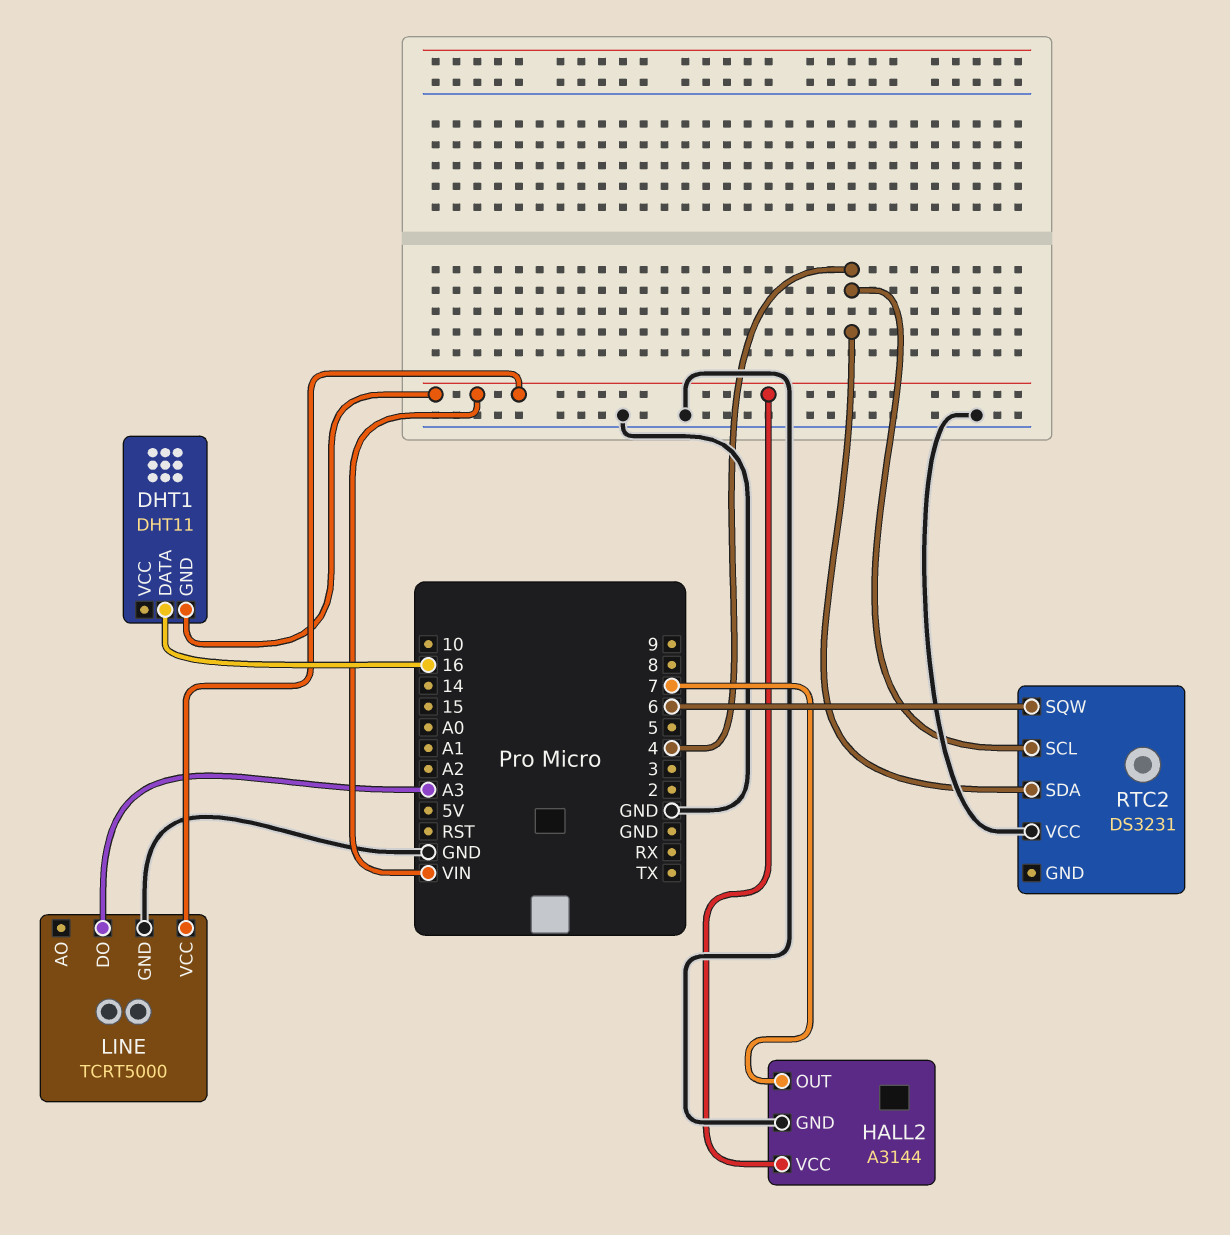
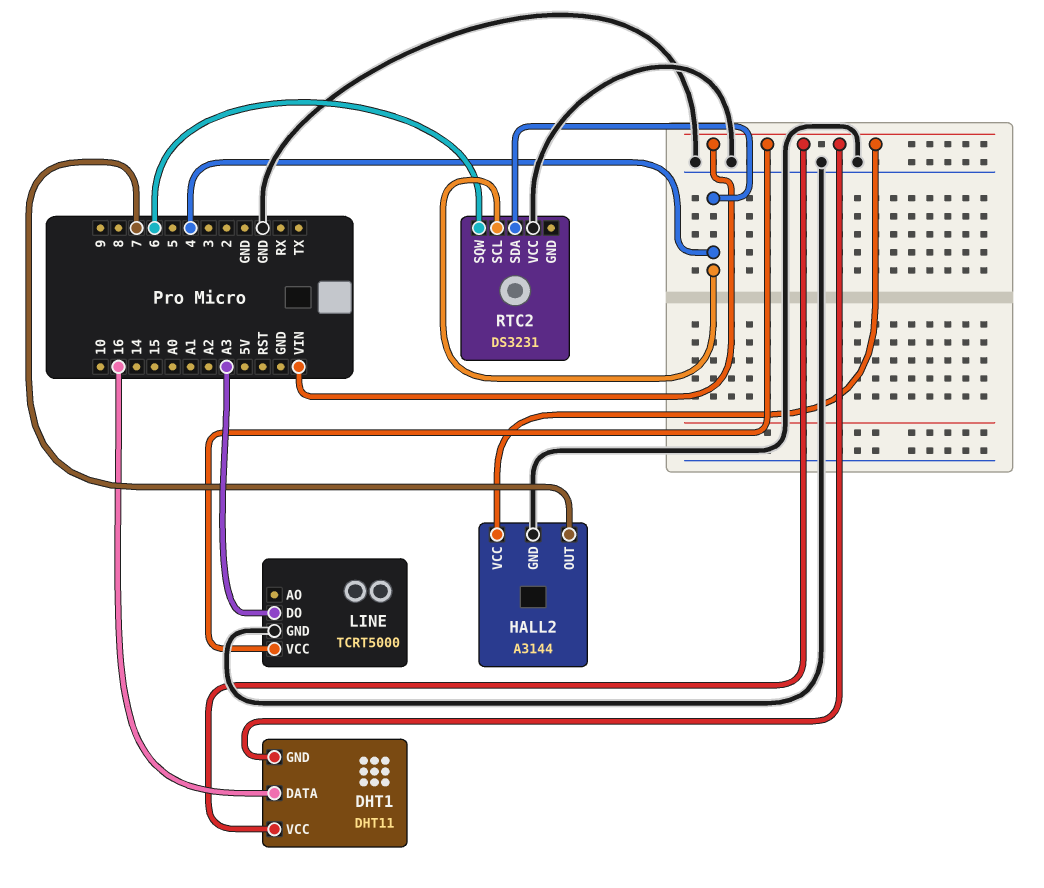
DHT1 pin VCC: none -> VIN

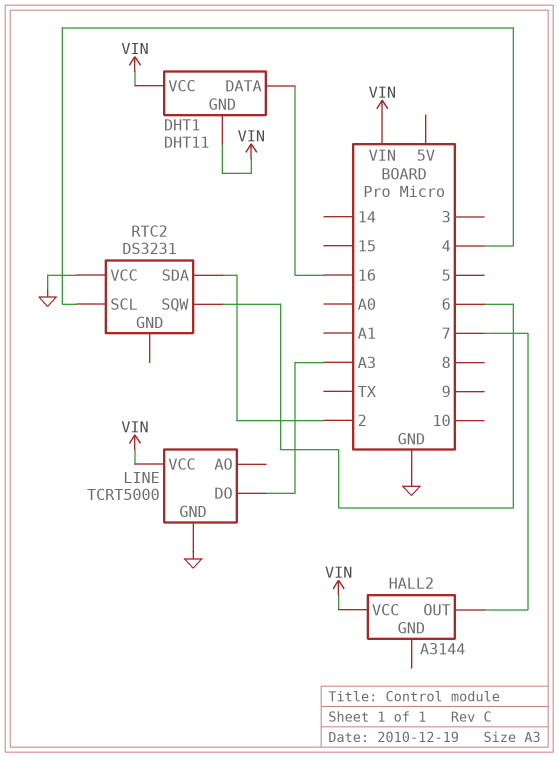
HALL2 pin GND: GND -> none
RTC2 pin SDA: 4 -> 2

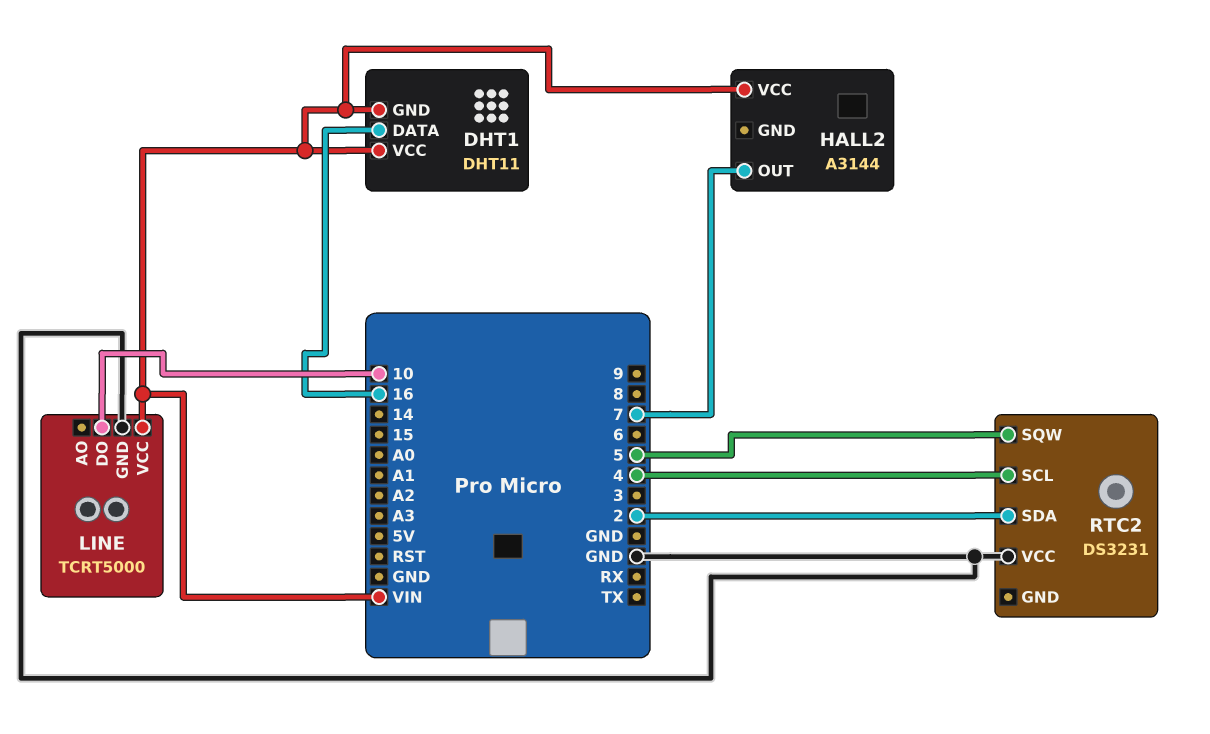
LINE pin DO: A3 -> 10
RTC2 pin SQW: 6 -> 5

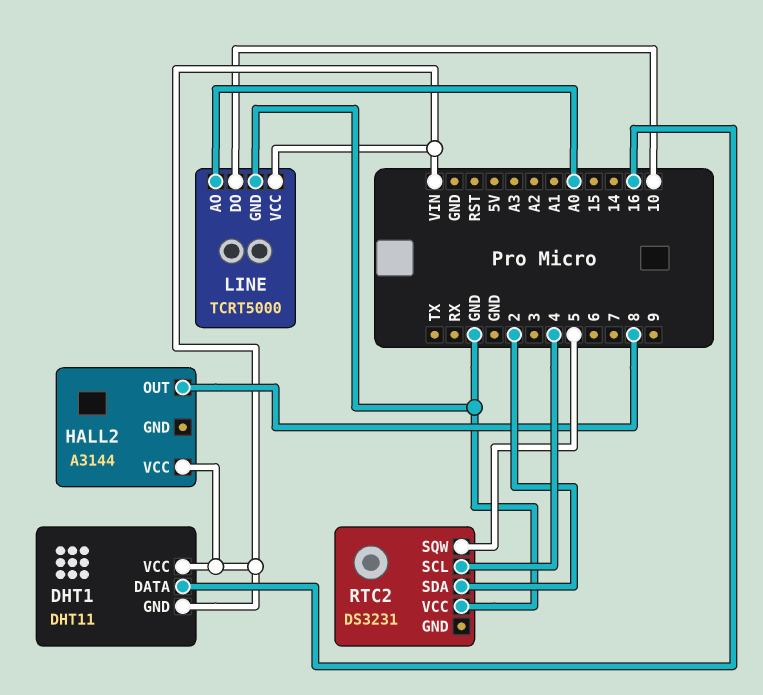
HALL2 pin OUT: 7 -> 8
LINE pin AO: none -> A0

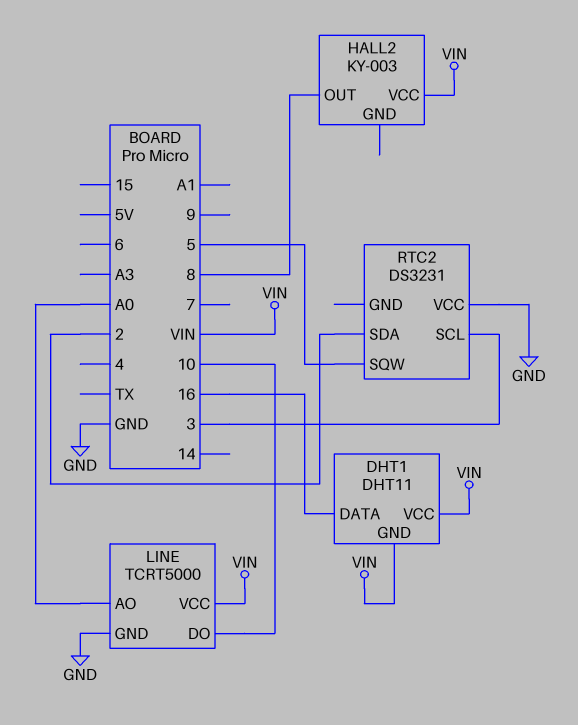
HALL2: A3144 -> KY-003
RTC2 pin SCL: 4 -> 3

